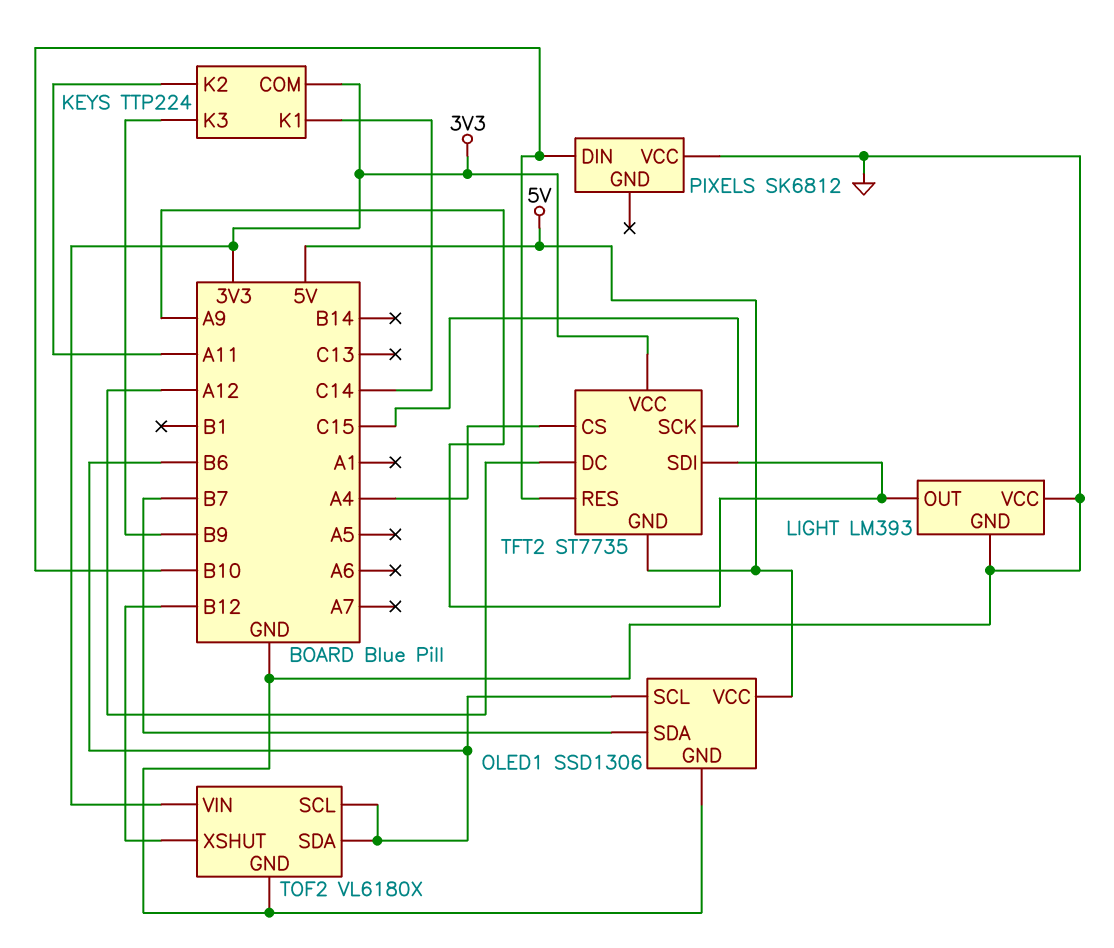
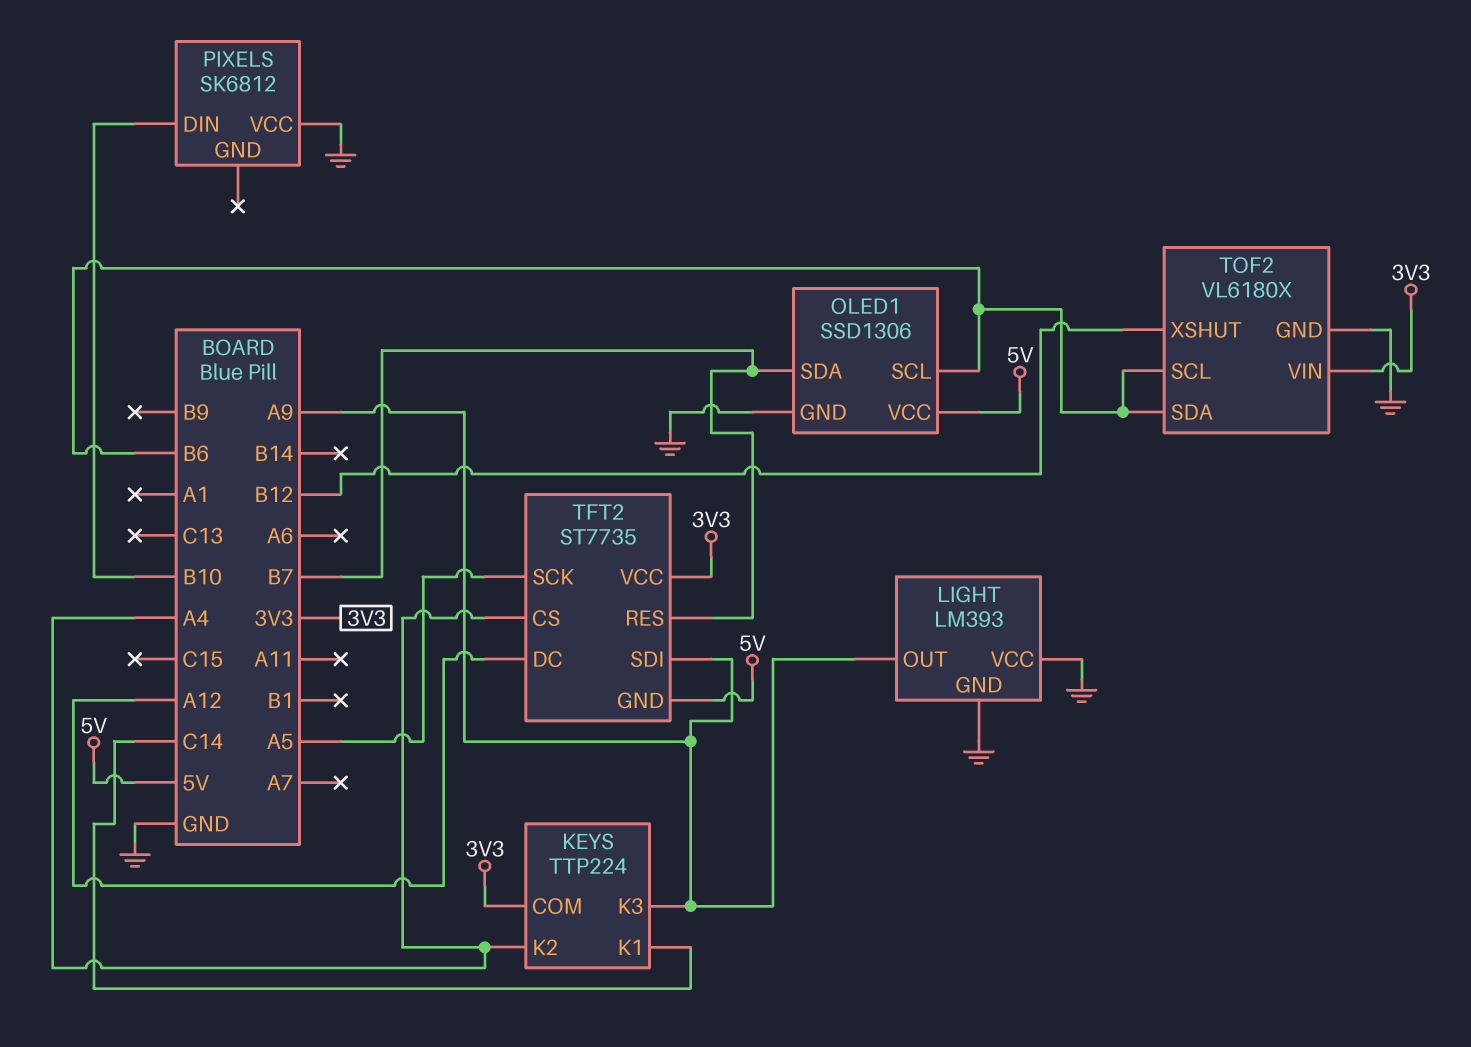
KEYS pin K2: A11 -> A4
KEYS pin K3: B9 -> A9
TFT2 pin RES: B10 -> B7
TFT2 pin SCK: C15 -> A5

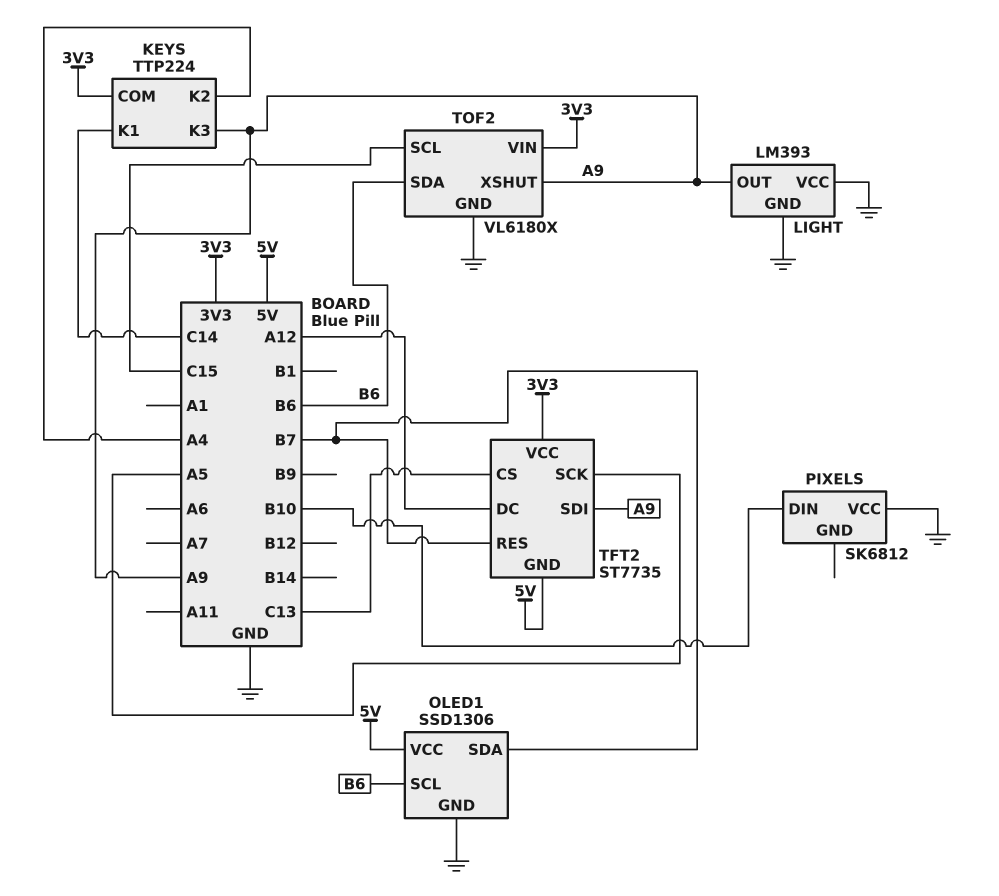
TFT2 pin CS: A4 -> C13
TOF2 pin SCL: B6 -> C15
TOF2 pin XSHUT: B12 -> A9

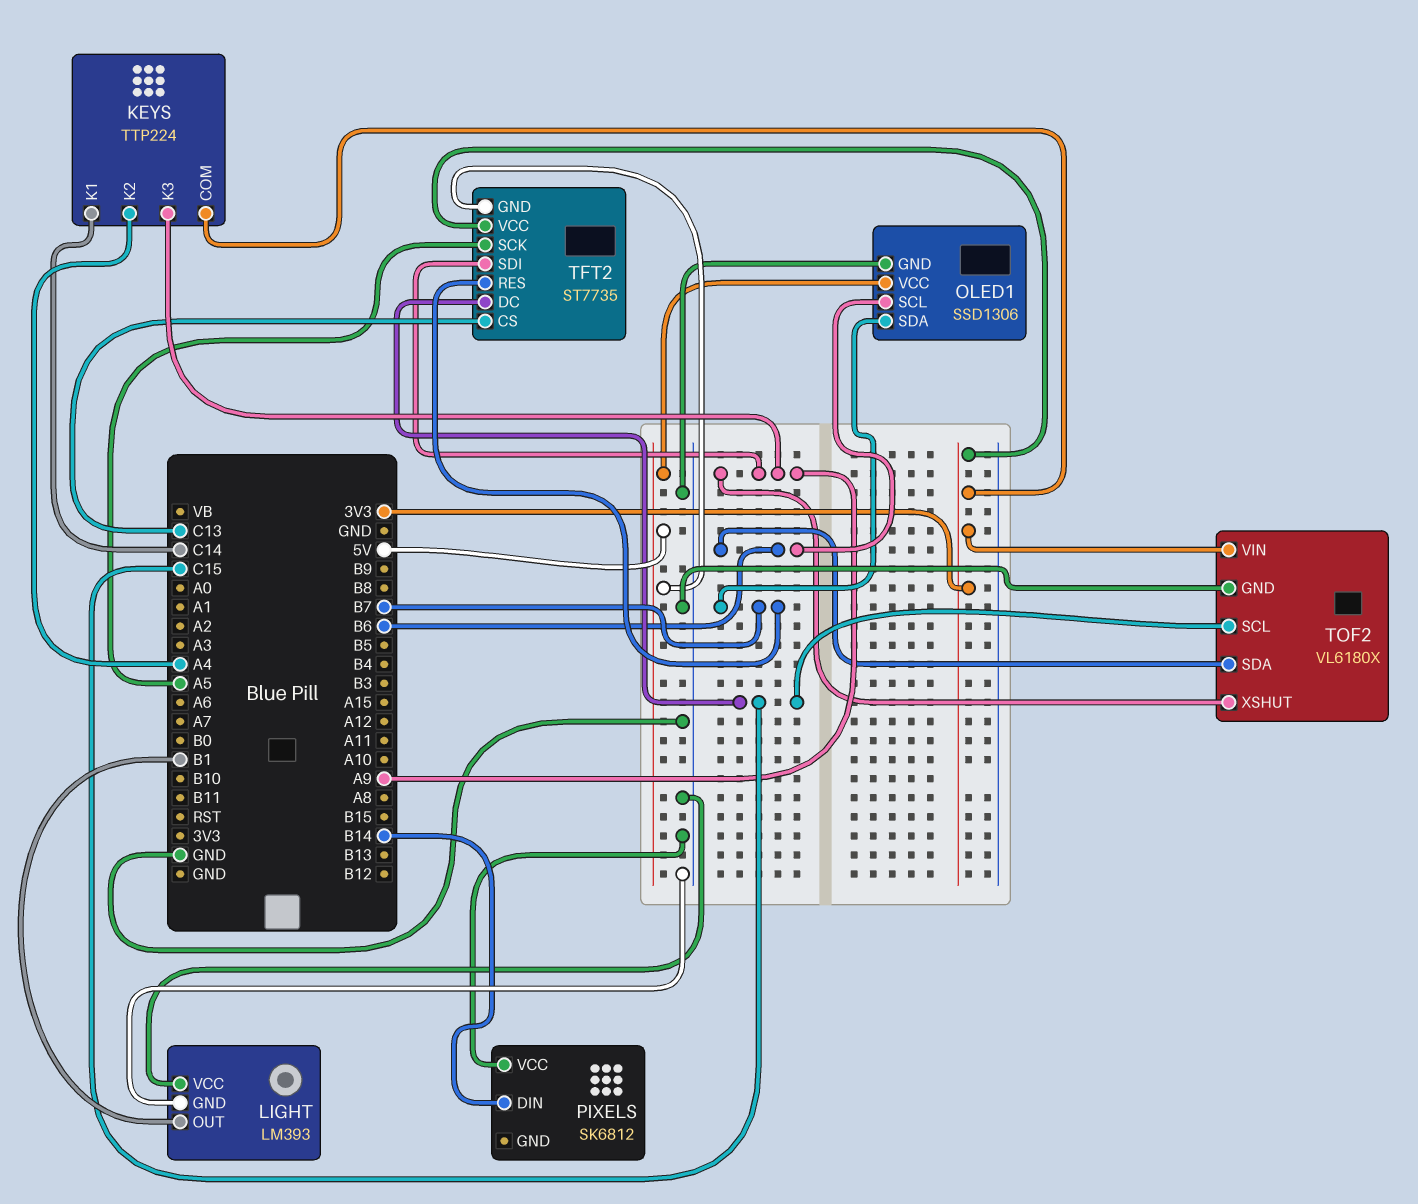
LIGHT pin OUT: A9 -> B1
PIXELS pin DIN: B10 -> B14
TFT2 pin DC: A12 -> C15

